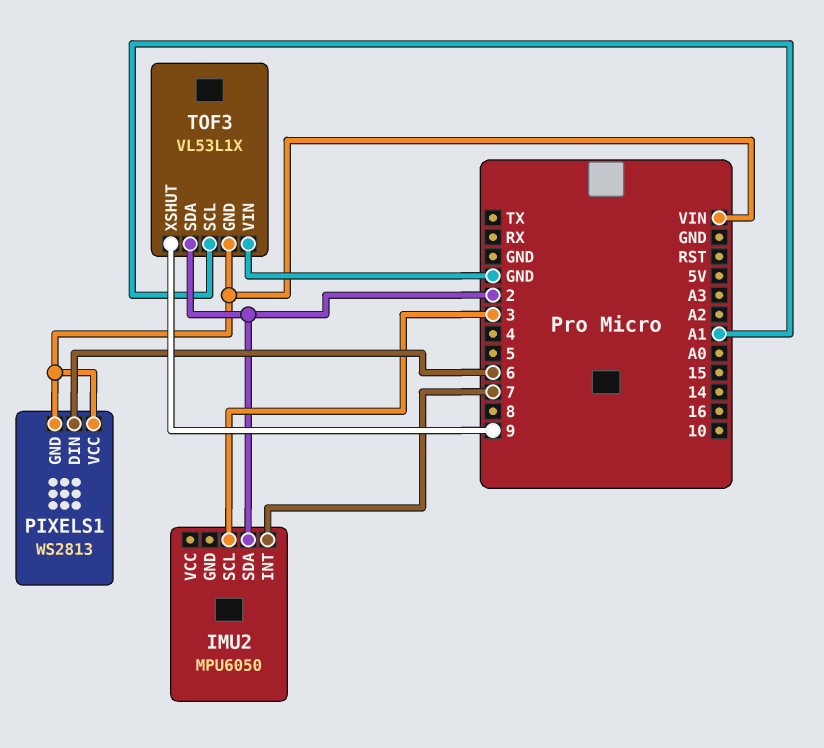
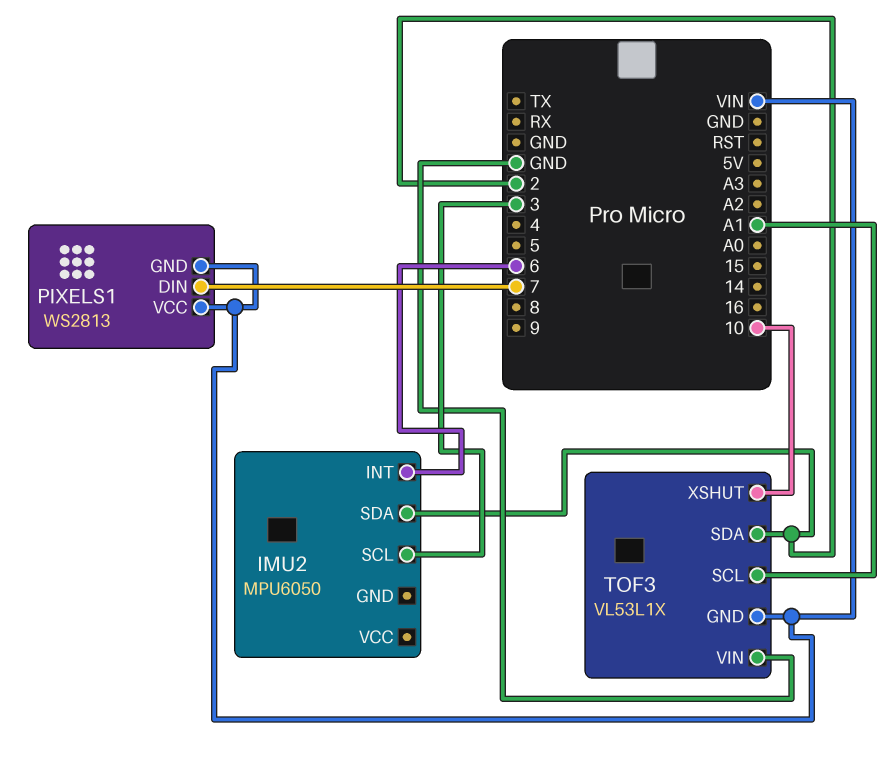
IMU2 pin INT: 7 -> 6
PIXELS1 pin DIN: 6 -> 7
TOF3 pin XSHUT: 9 -> 10

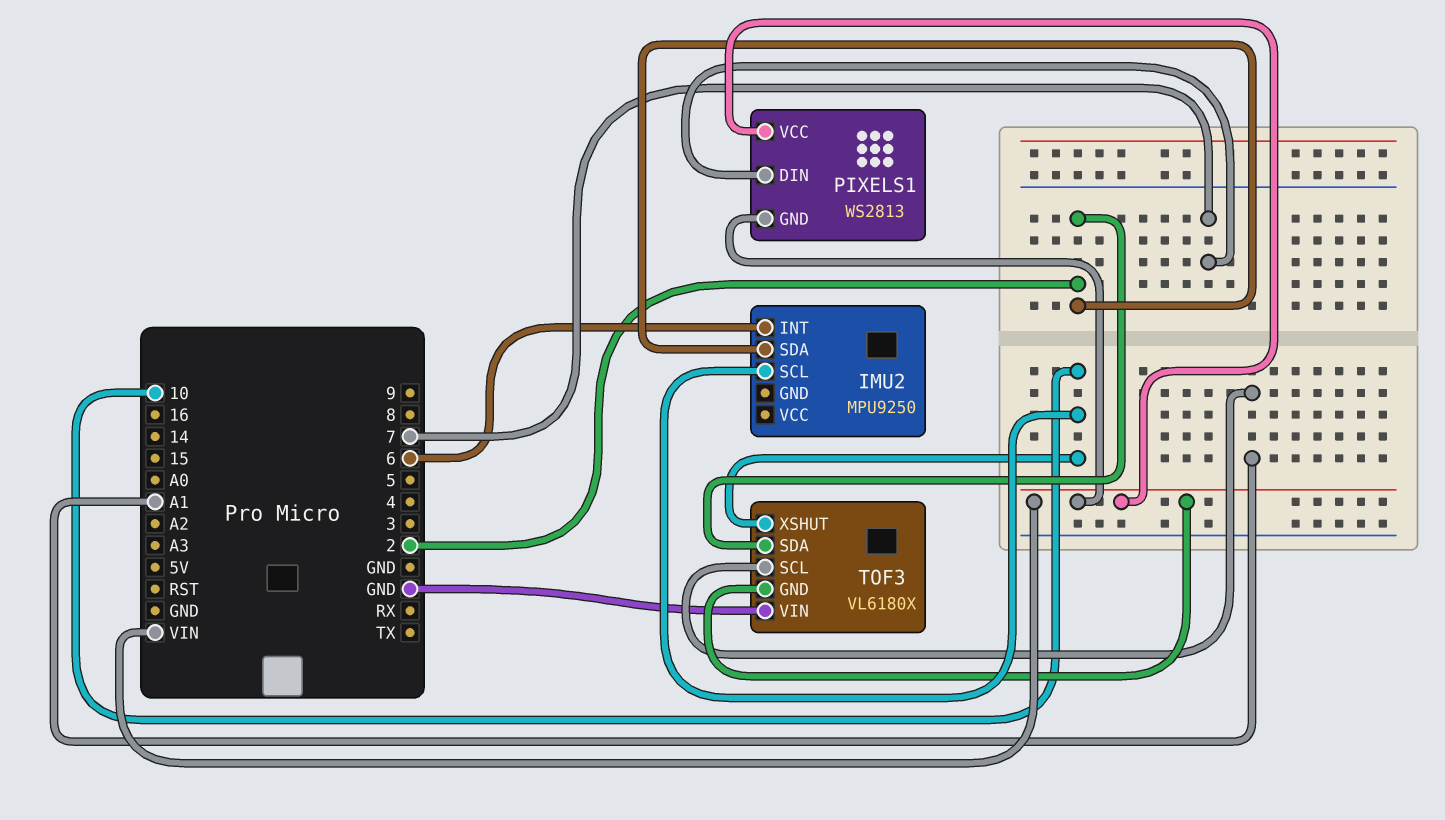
IMU2: MPU6050 -> MPU9250
IMU2 pin SCL: 3 -> 10
TOF3: VL53L1X -> VL6180X

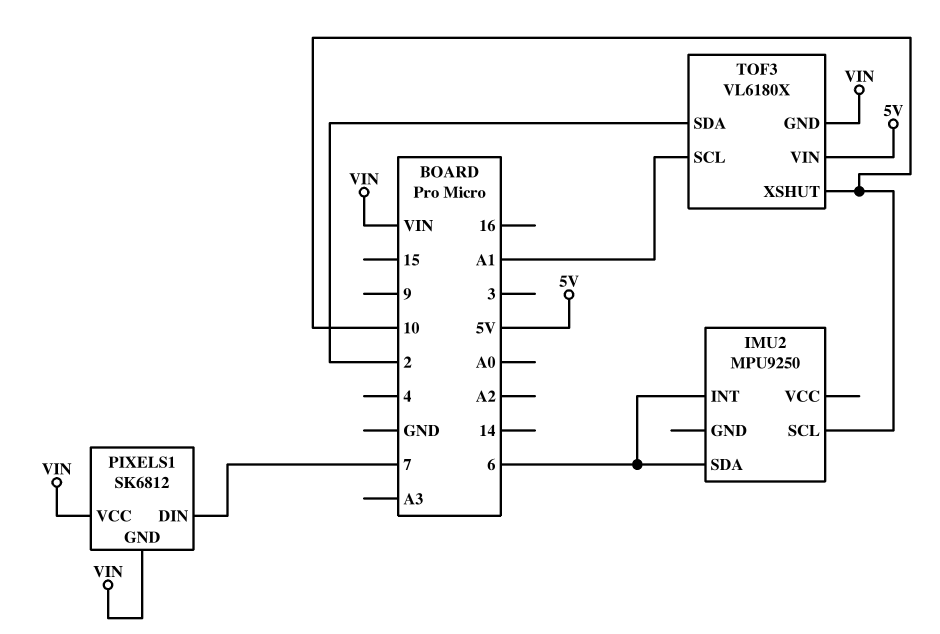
IMU2 pin SDA: 2 -> 6
PIXELS1: WS2813 -> SK6812
TOF3 pin VIN: GND -> 5V

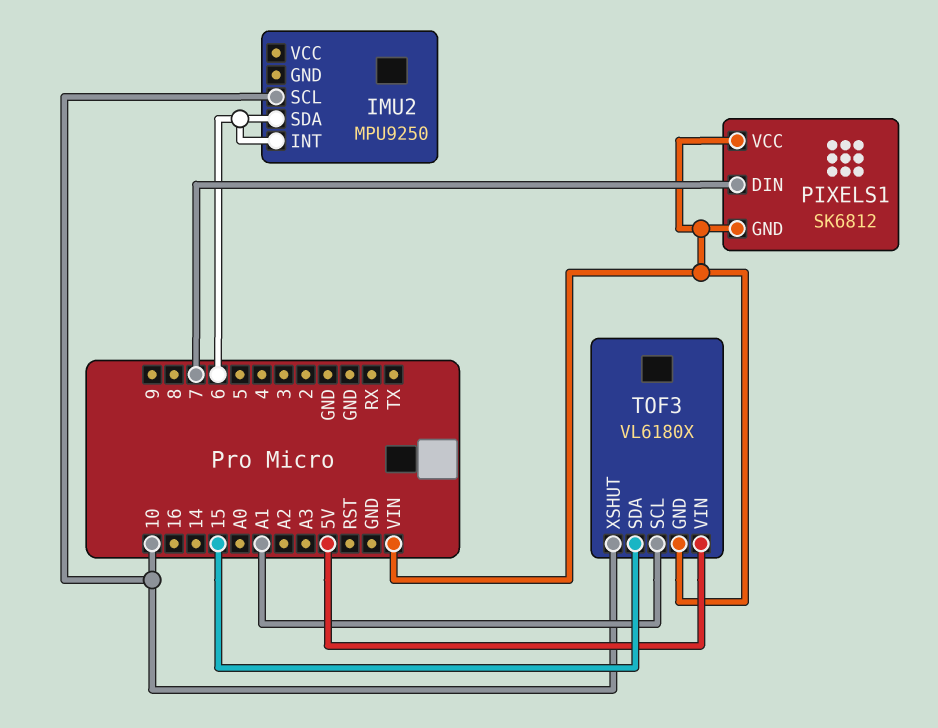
TOF3 pin SDA: 2 -> 15

